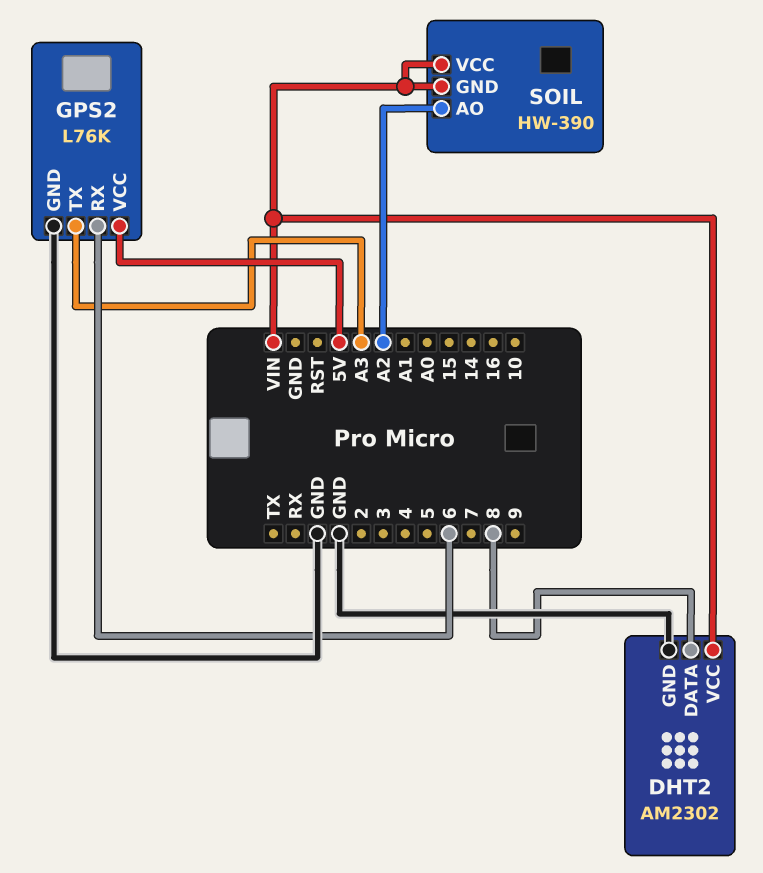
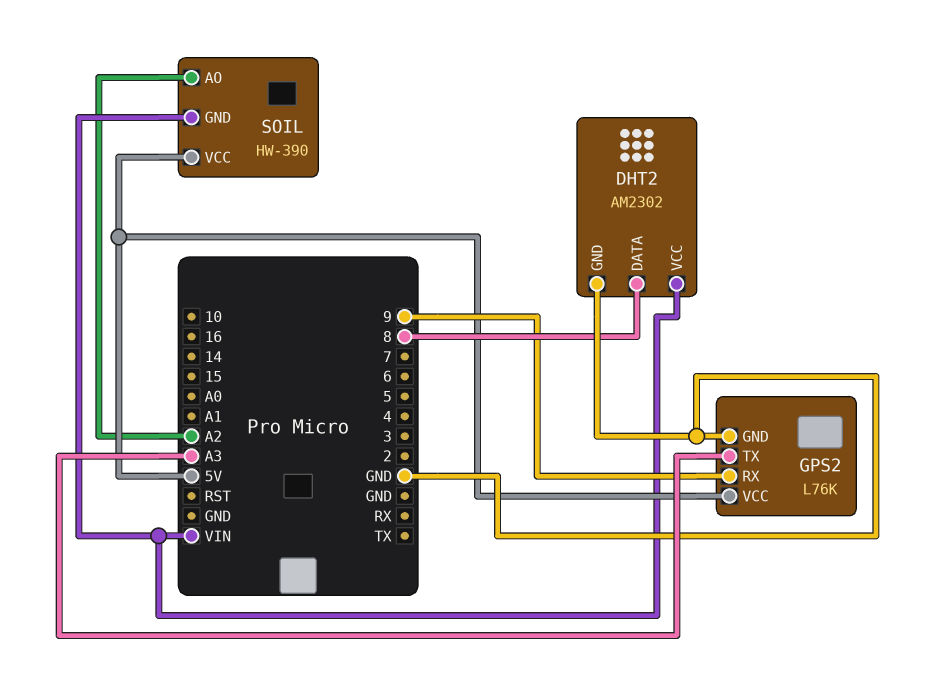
GPS2 pin RX: 6 -> 9
SOIL pin VCC: VIN -> 5V

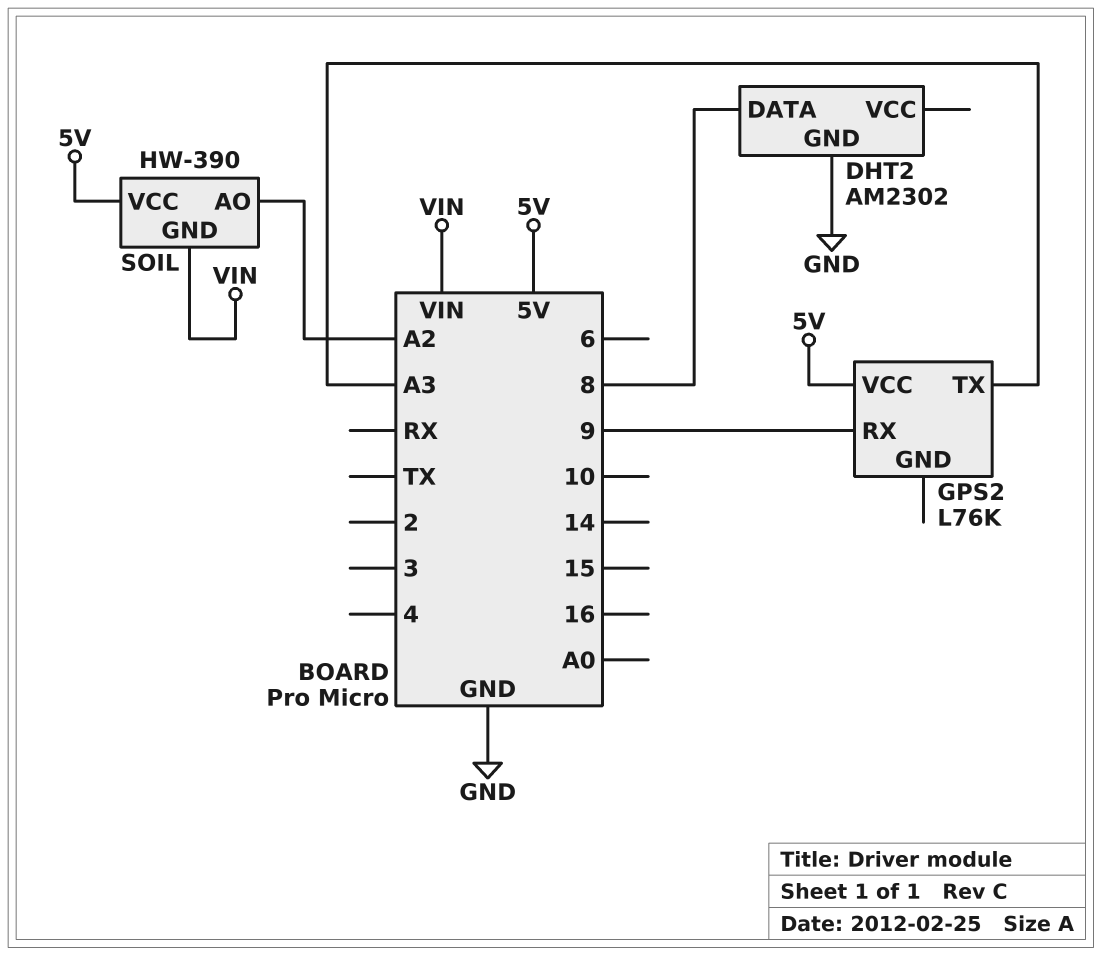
DHT2 pin VCC: VIN -> none
GPS2 pin GND: GND -> none

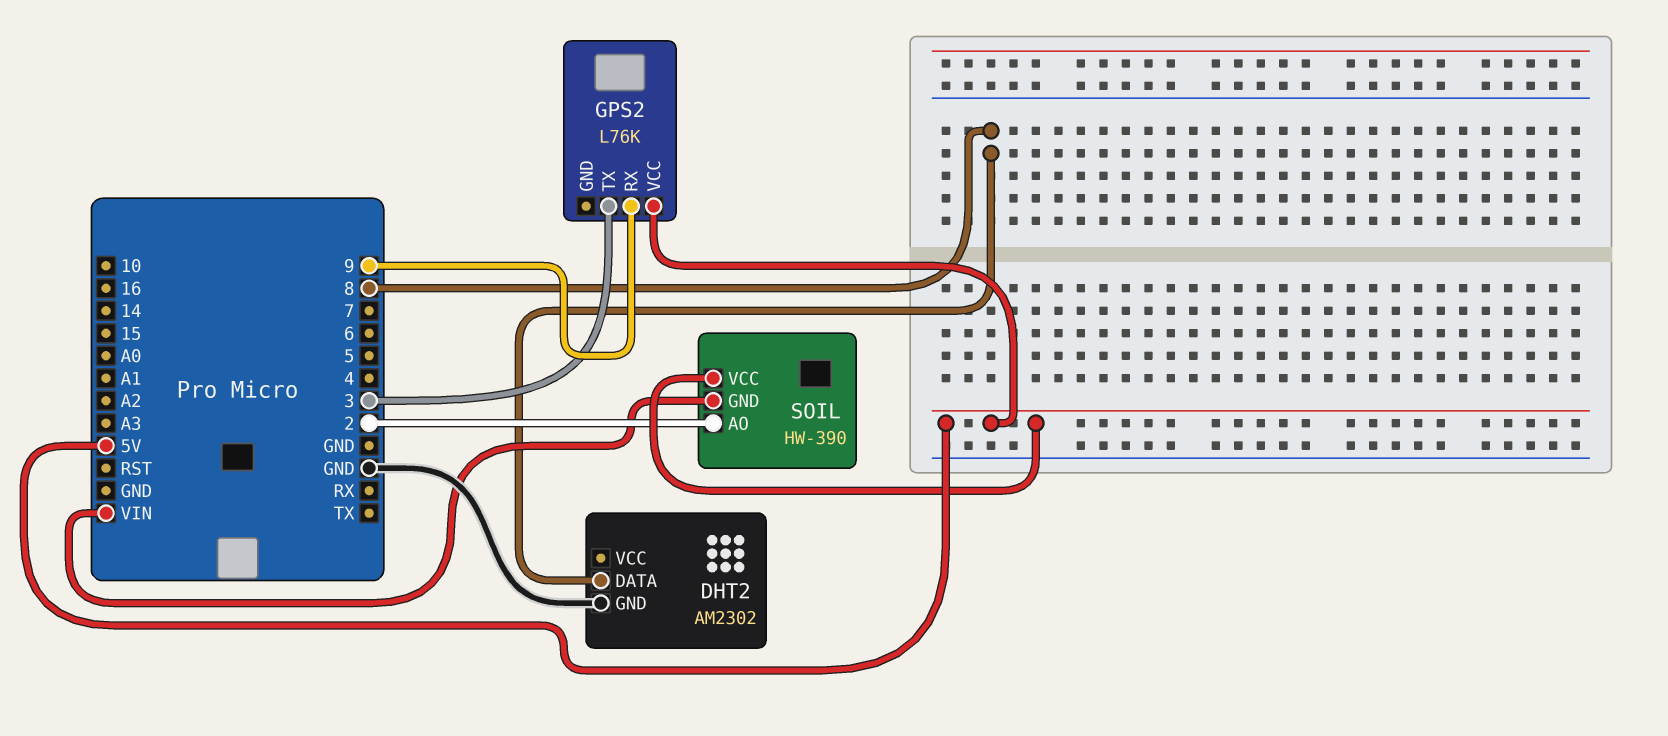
GPS2 pin TX: A3 -> 3
SOIL pin AO: A2 -> 2

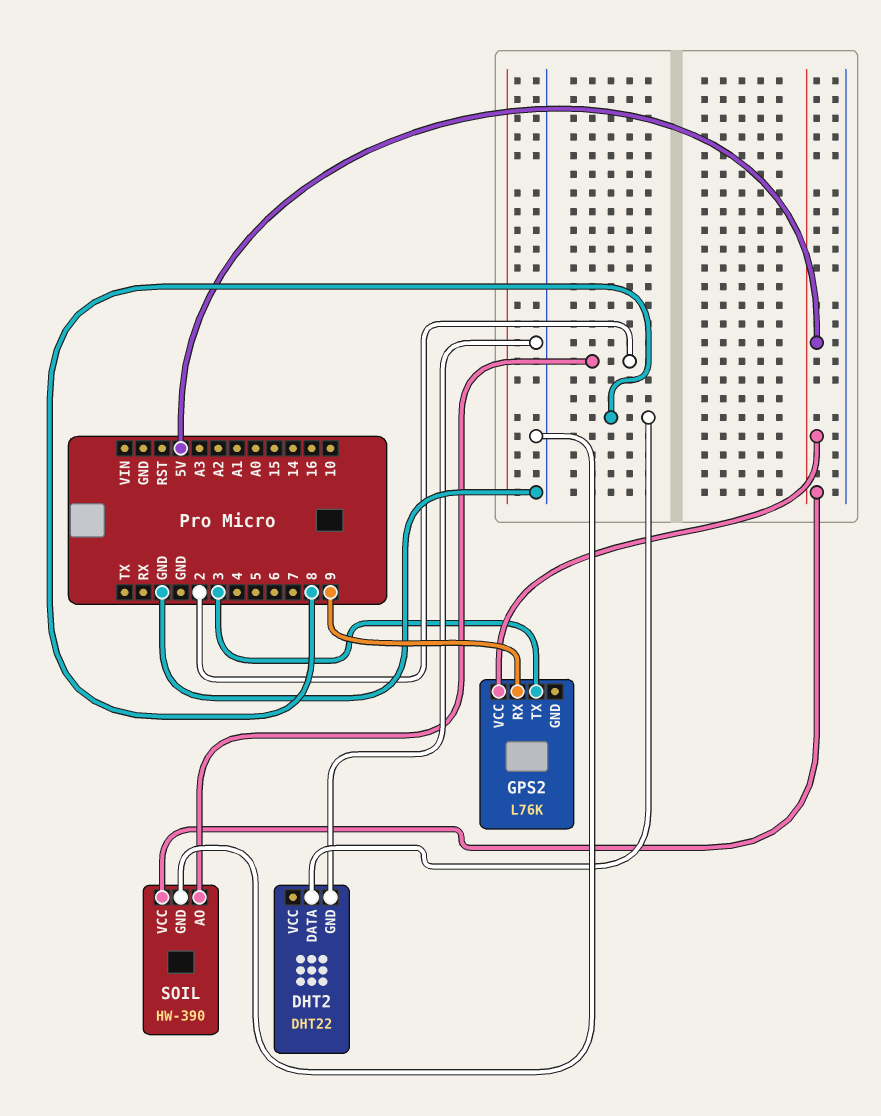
DHT2: AM2302 -> DHT22
SOIL pin GND: VIN -> GND

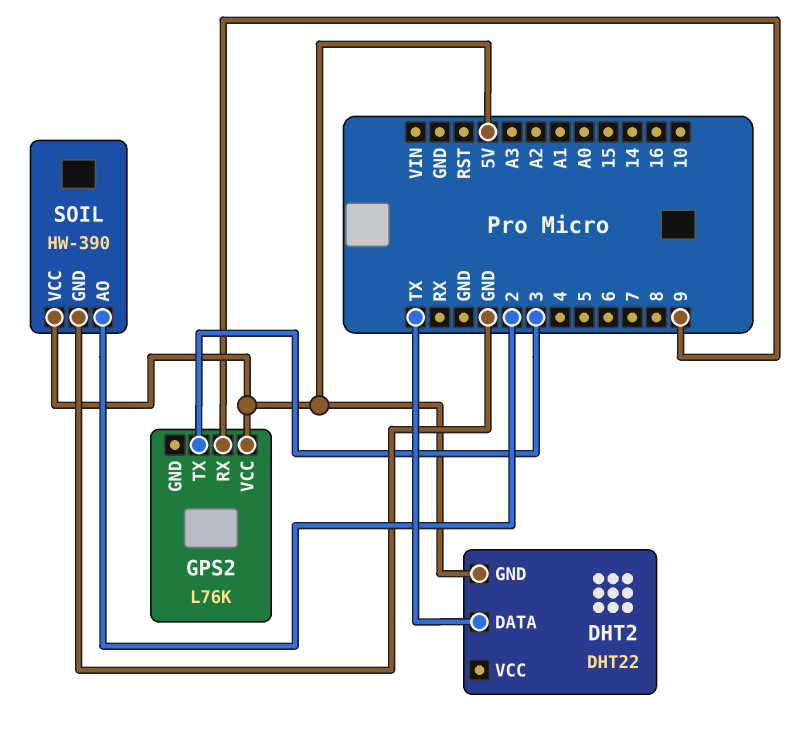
DHT2 pin DATA: 8 -> TX
DHT2 pin GND: GND -> 5V

